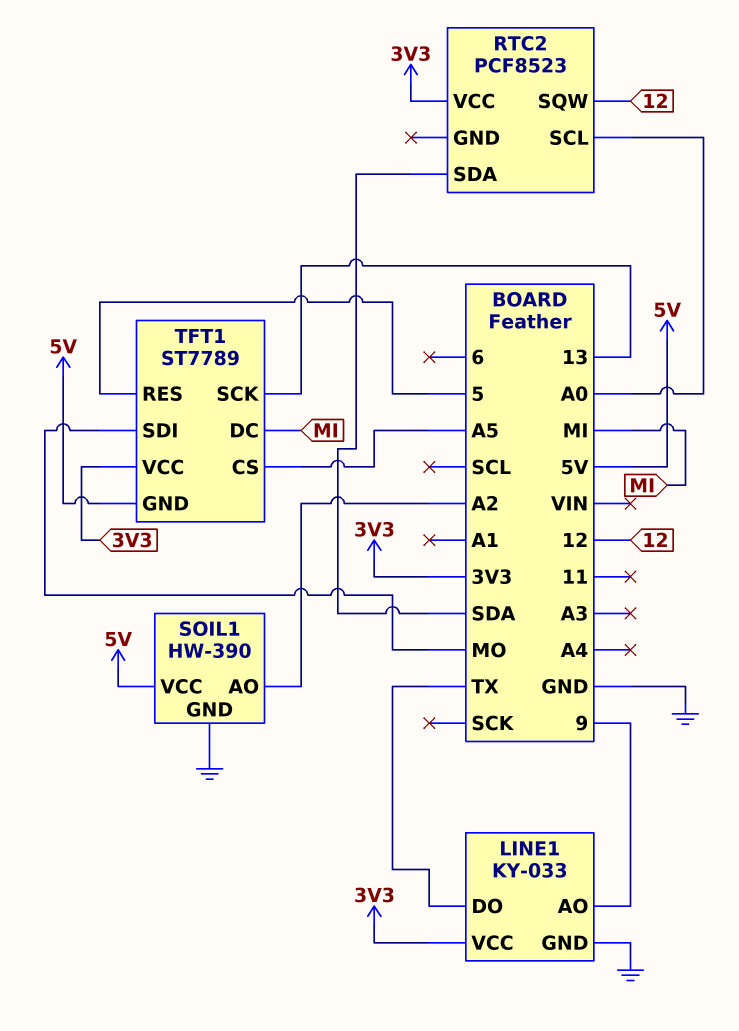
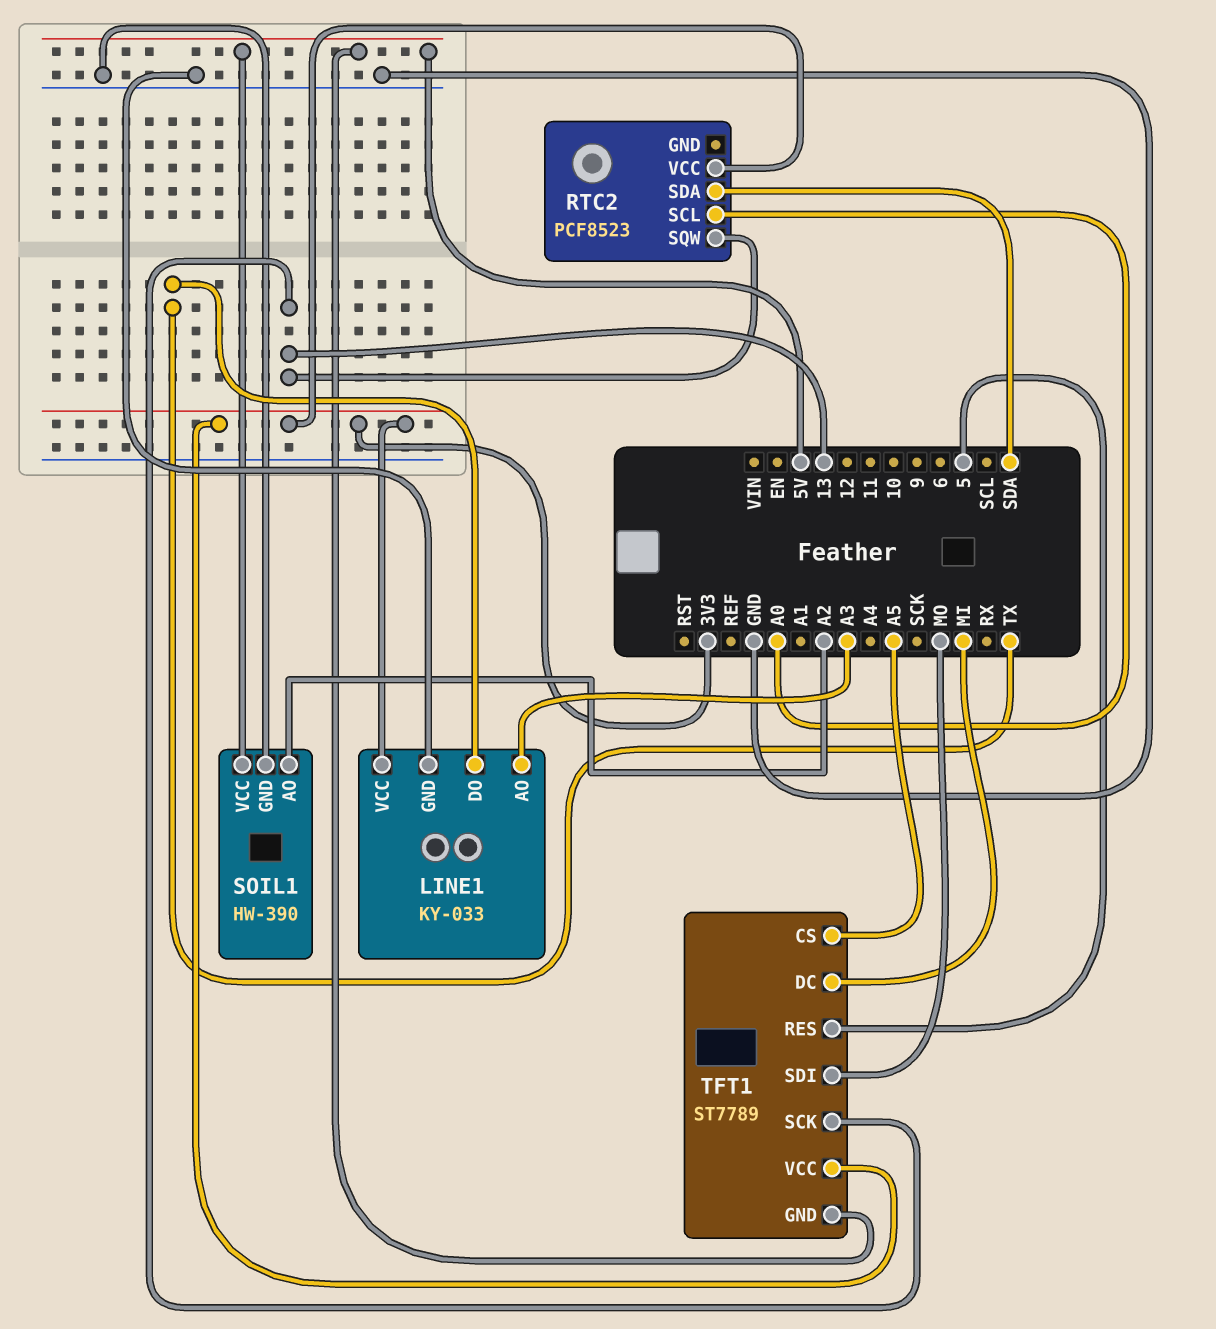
LINE1 pin AO: 9 -> A3
RTC2 pin SQW: 12 -> 13

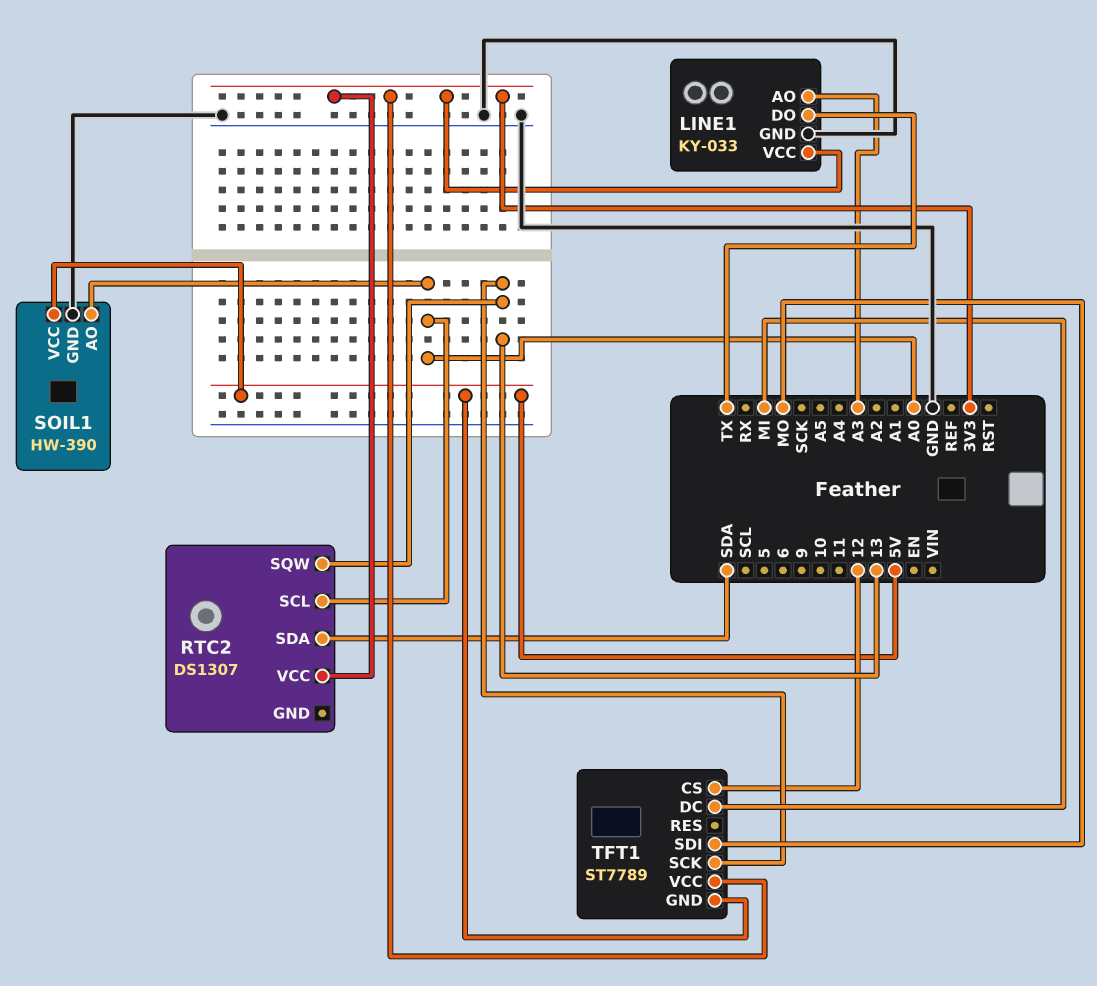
RTC2: PCF8523 -> DS1307
SOIL1 pin AO: A2 -> A0
TFT1 pin CS: A5 -> 12
TFT1 pin RES: 5 -> none

